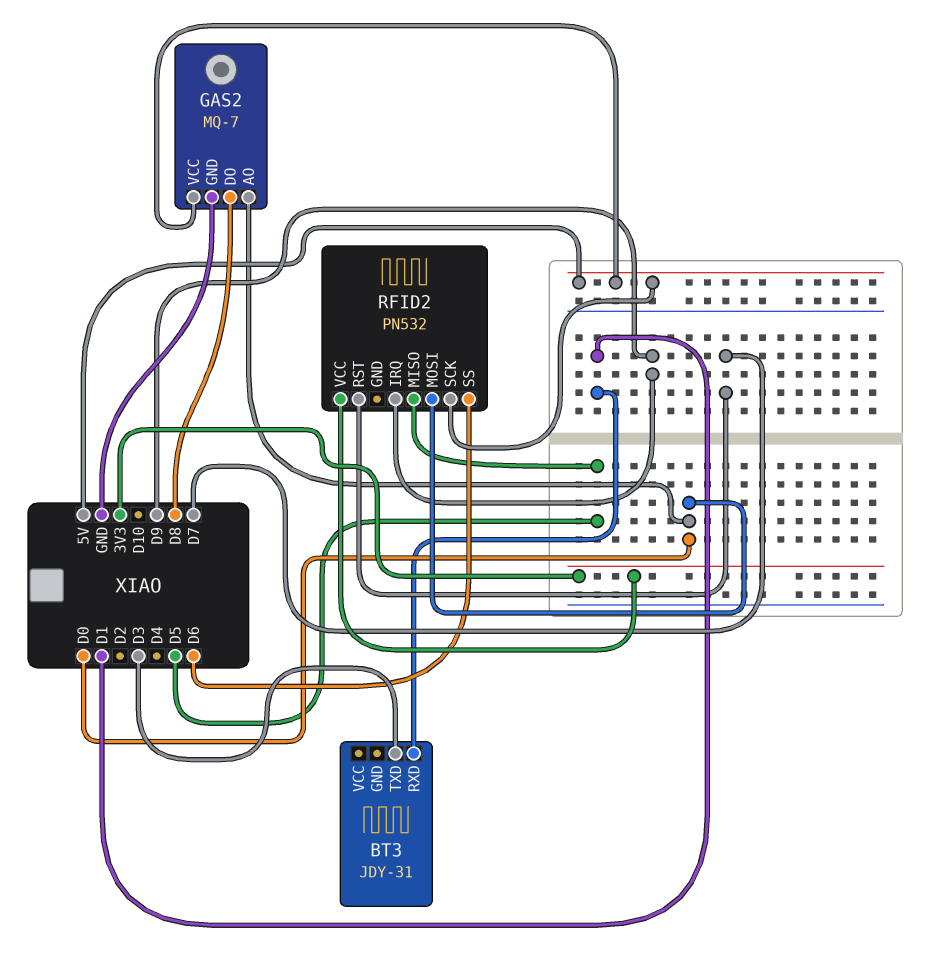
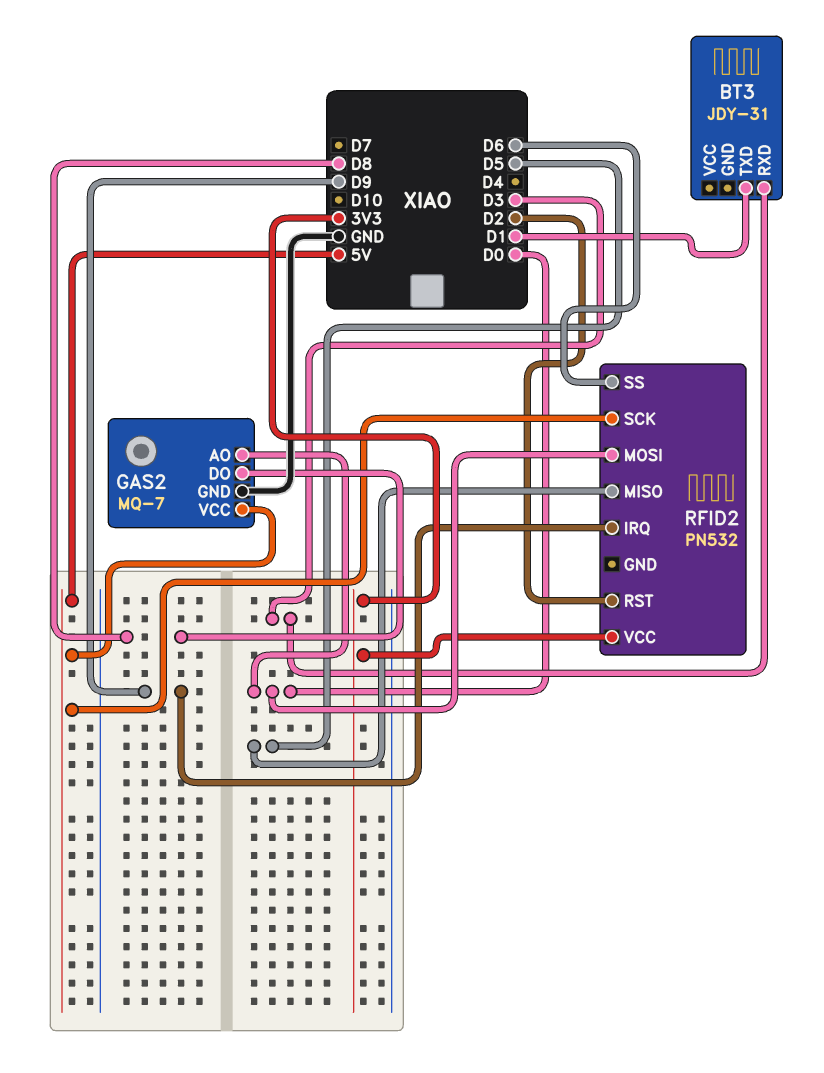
BT3 pin RXD: D1 -> D3
BT3 pin TXD: D3 -> D1
RFID2 pin RST: D7 -> D2

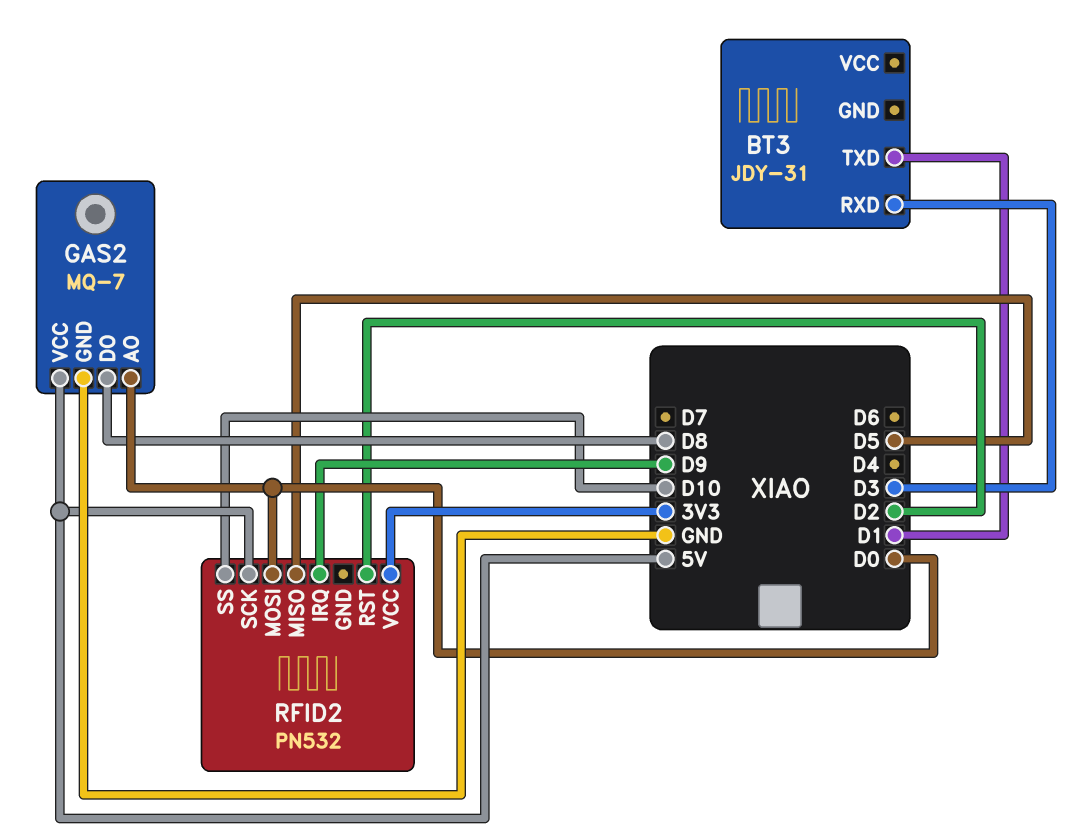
RFID2 pin SS: D6 -> D10

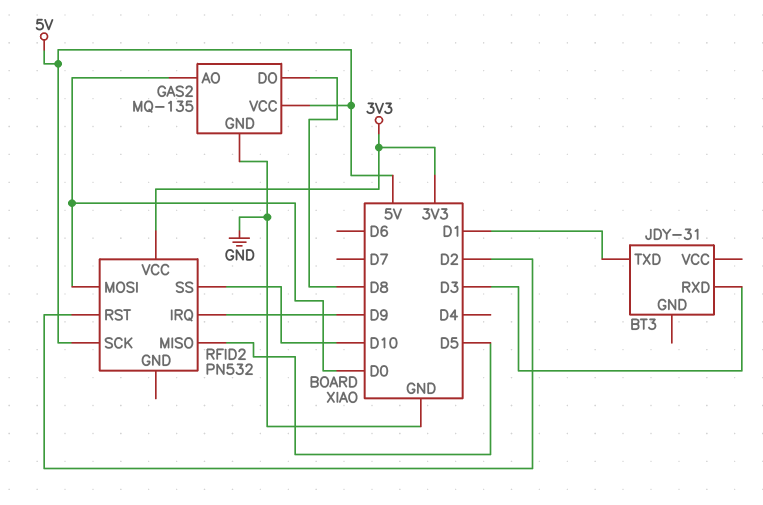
GAS2: MQ-7 -> MQ-135

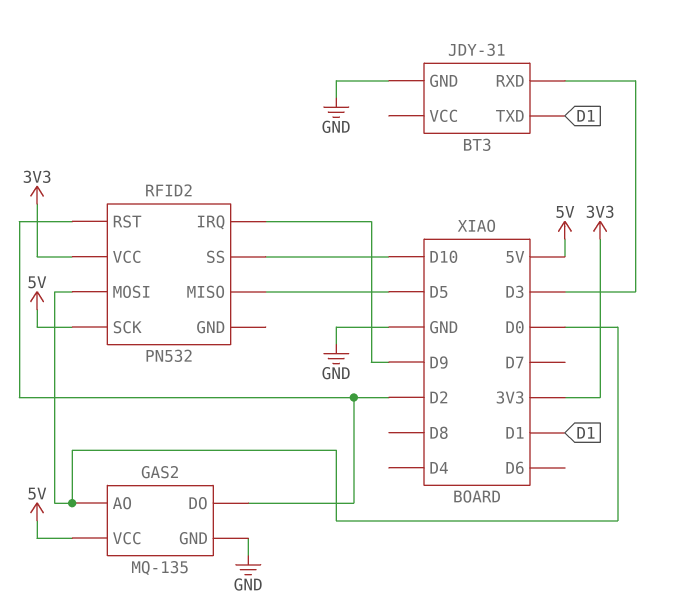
BT3 pin GND: none -> GND
GAS2 pin DO: D8 -> D2

